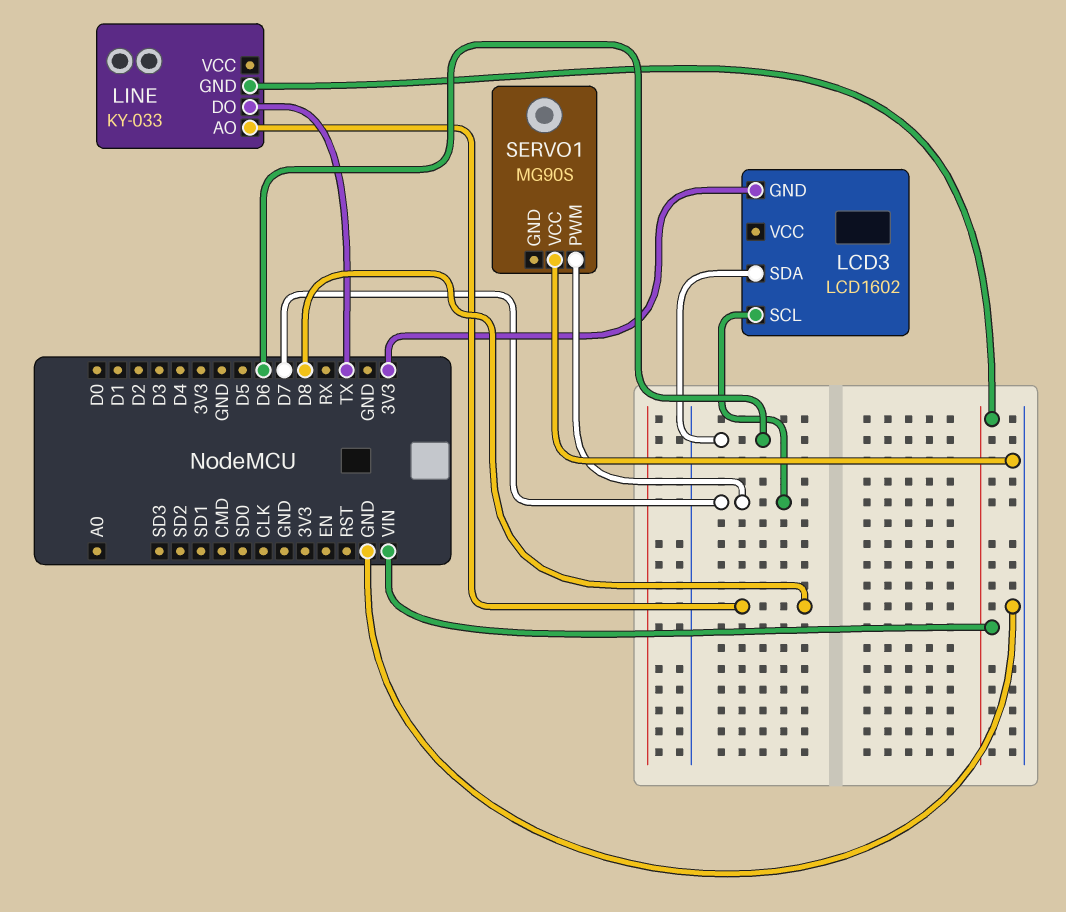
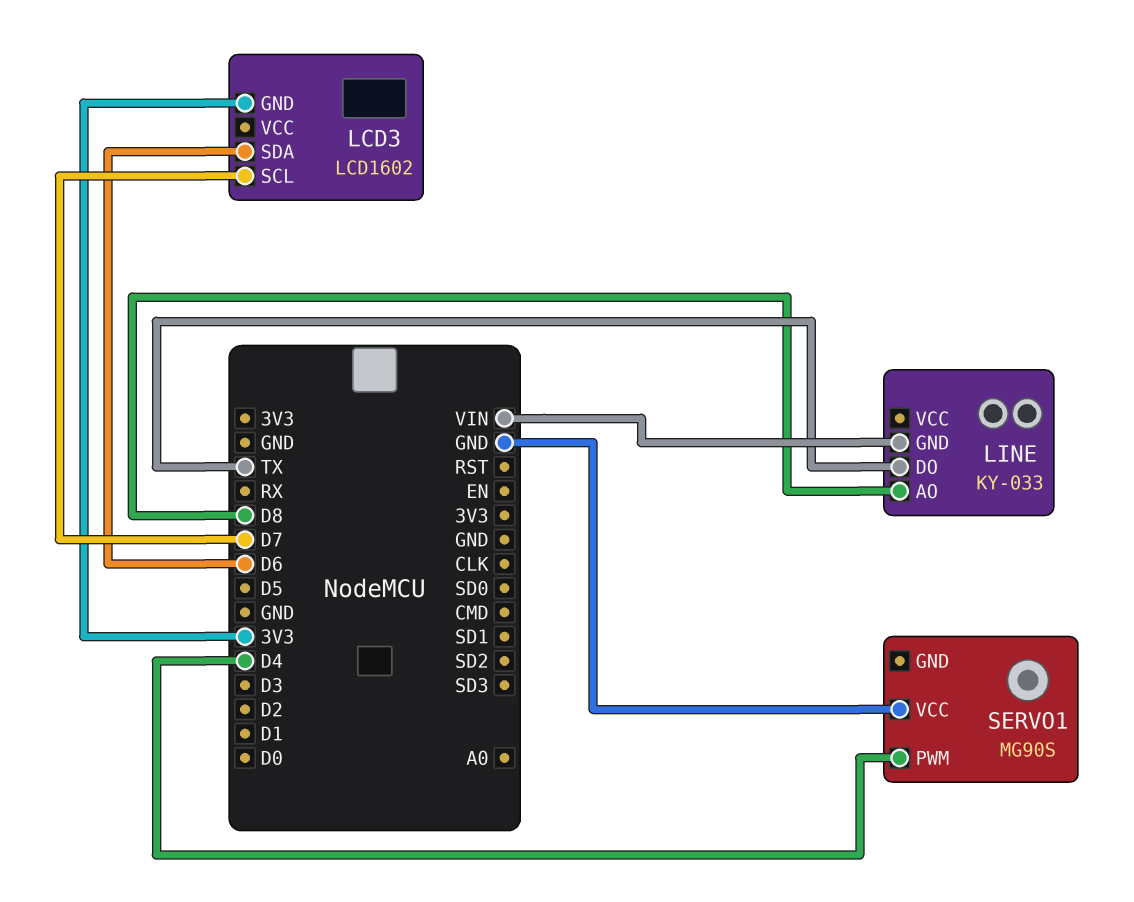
SERVO1 pin PWM: D7 -> D4

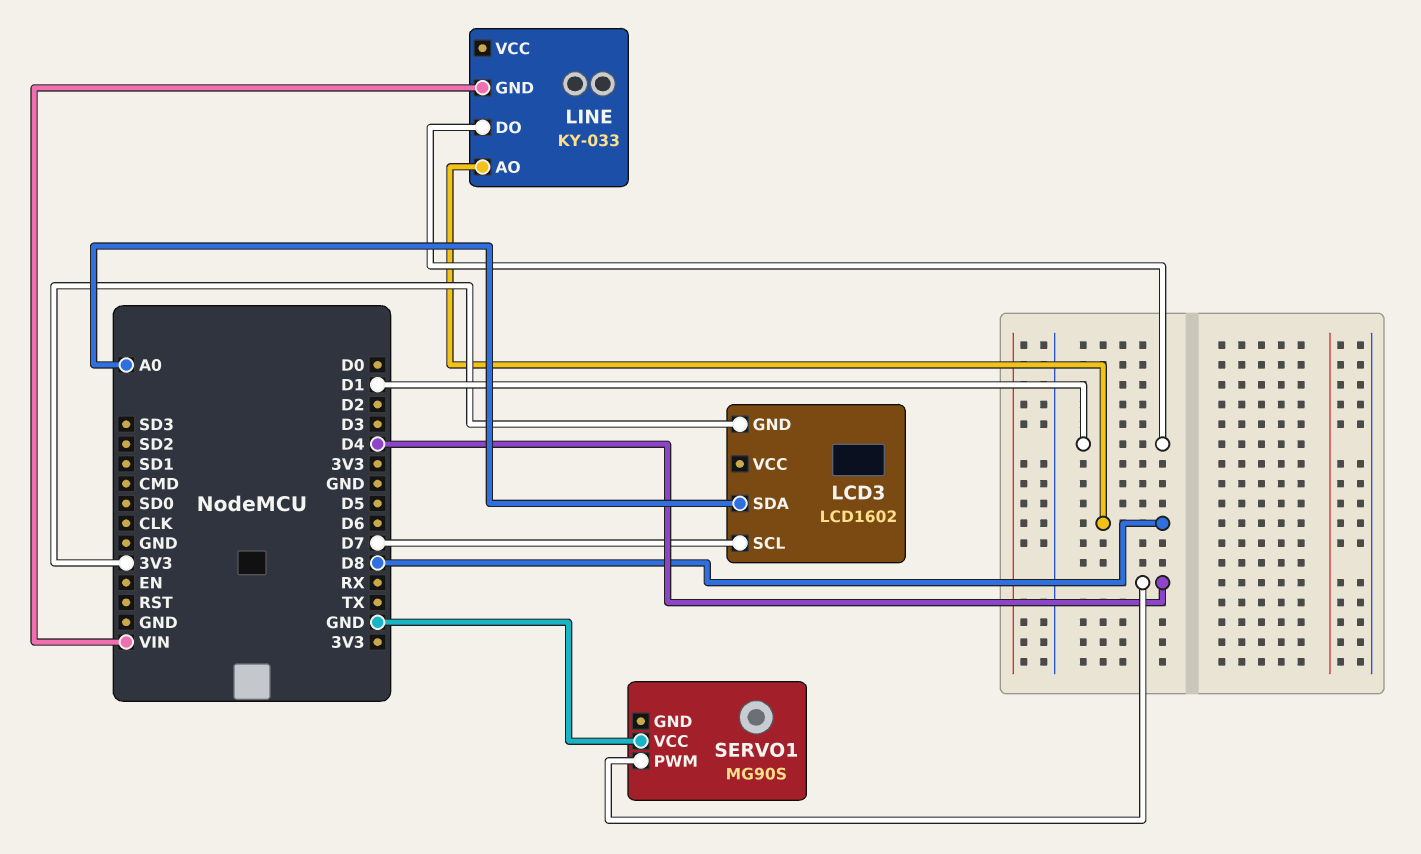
LCD3 pin SDA: D6 -> A0
LINE pin DO: TX -> D1

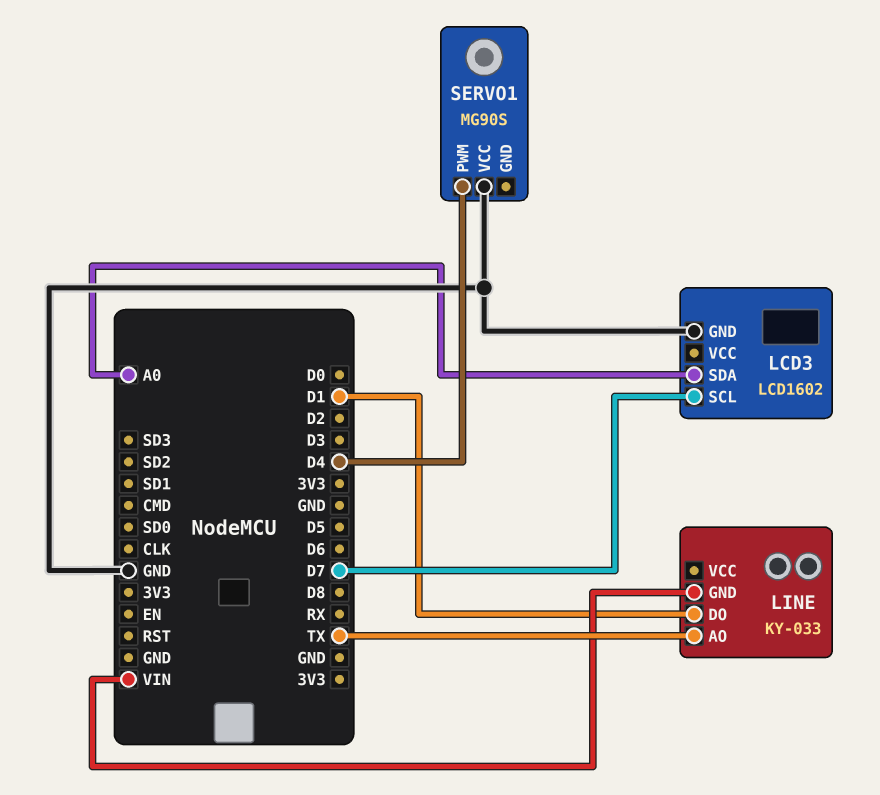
LCD3 pin GND: 3V3 -> GND
LINE pin AO: D8 -> TX

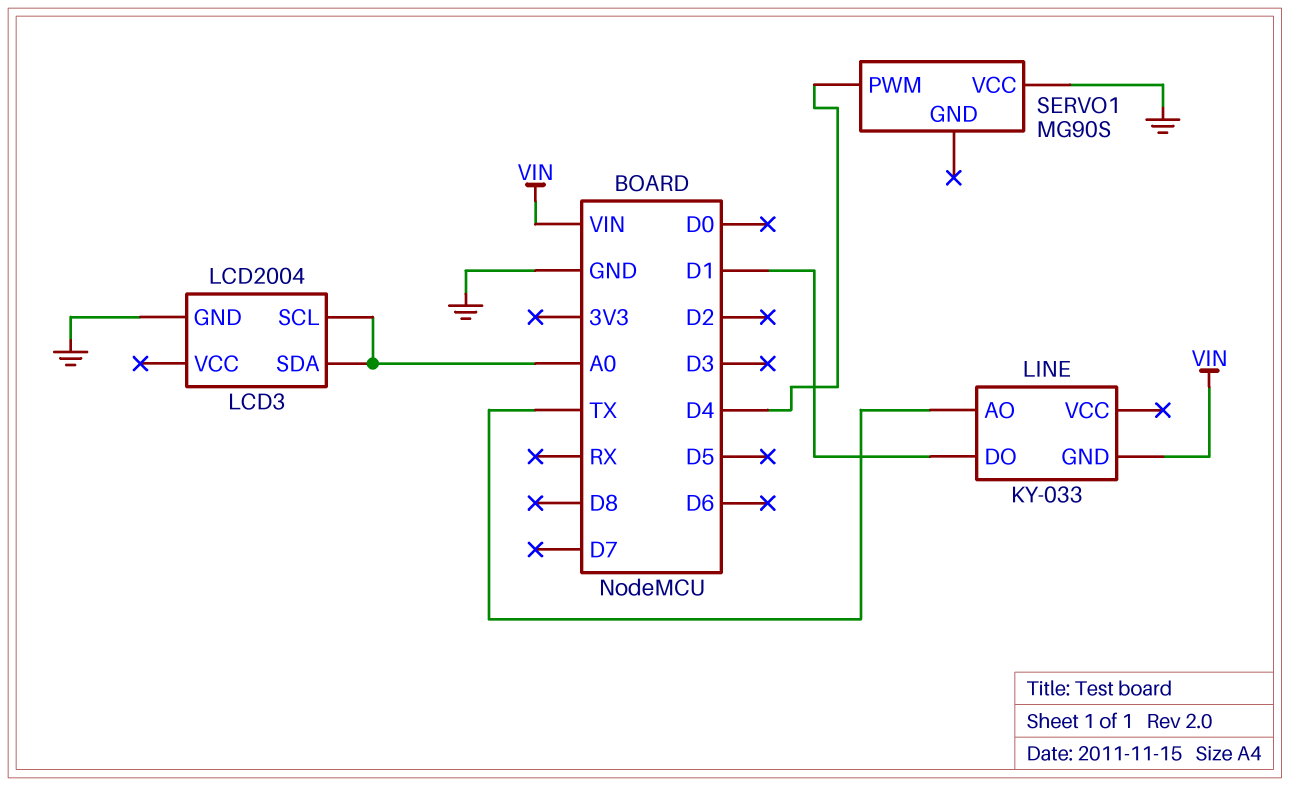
LCD3: LCD1602 -> LCD2004
LCD3 pin SCL: D7 -> A0

